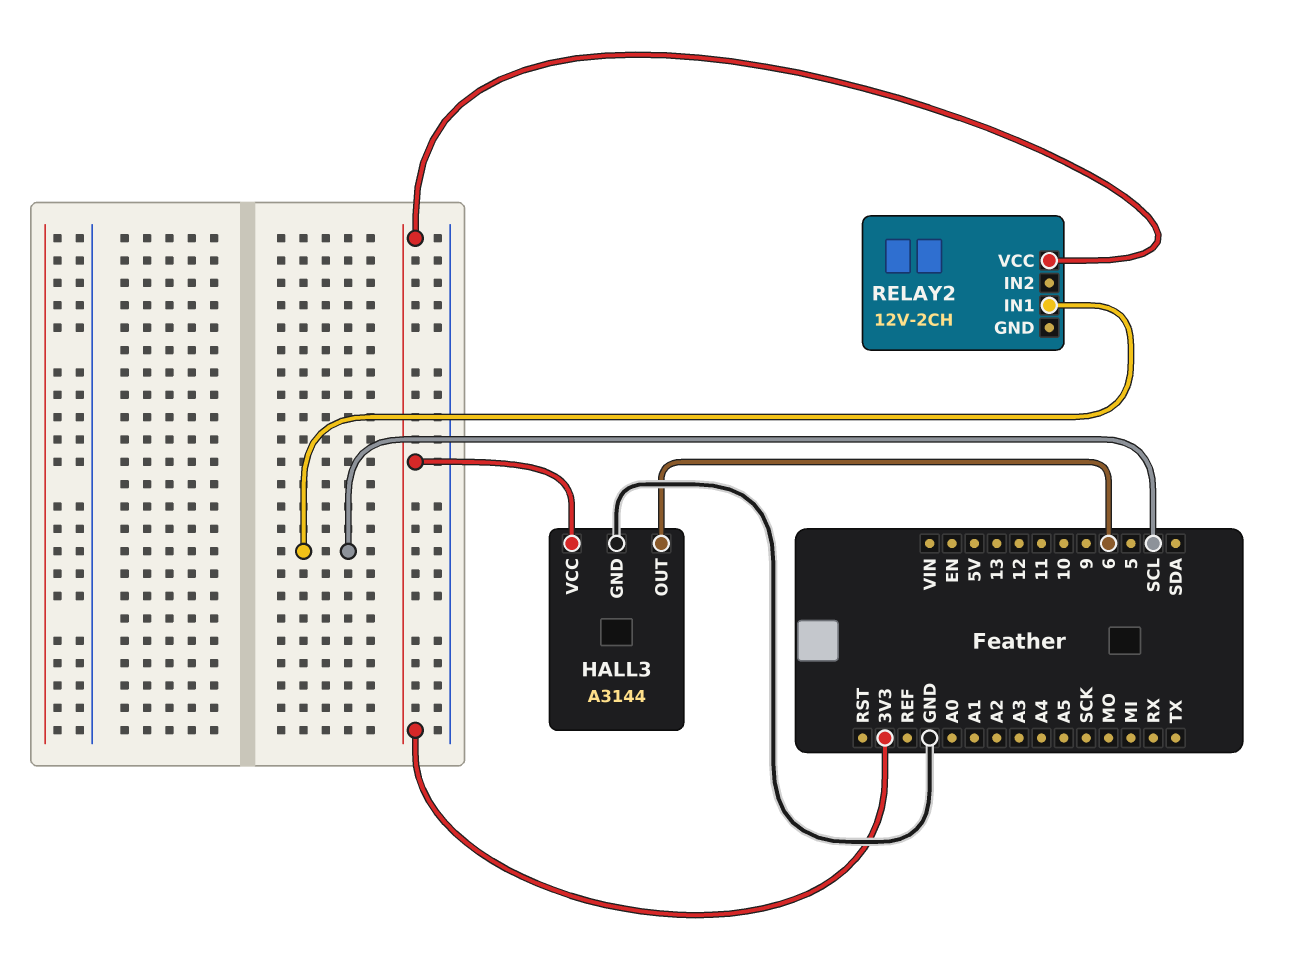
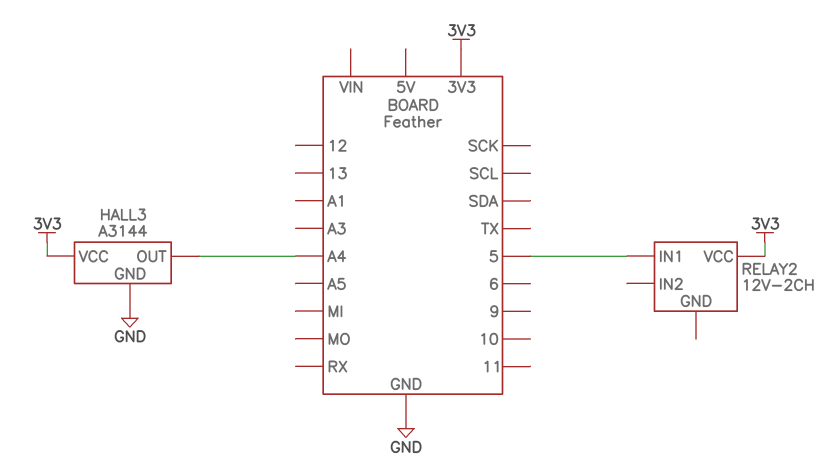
HALL3 pin OUT: 6 -> A4
RELAY2 pin IN1: SCL -> 5

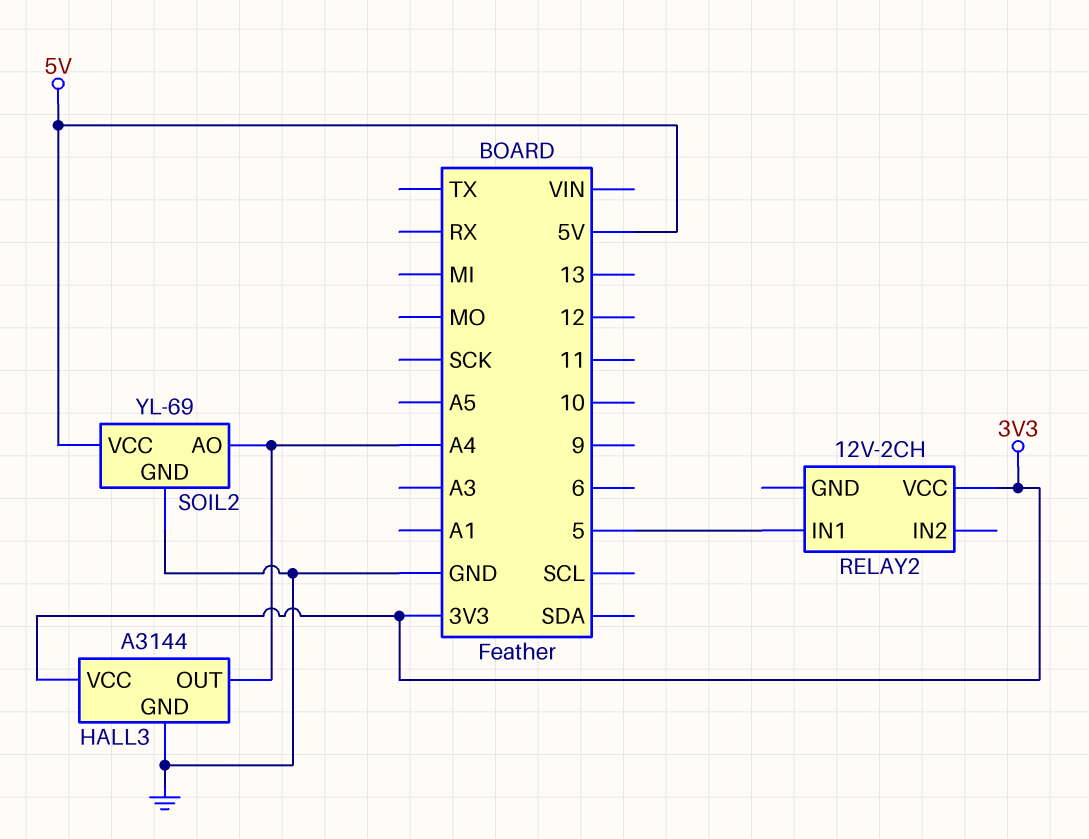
SOIL2: none -> YL-69
SOIL2 pin AO: none -> A4
SOIL2 pin GND: none -> GND
SOIL2 pin VCC: none -> 5V

